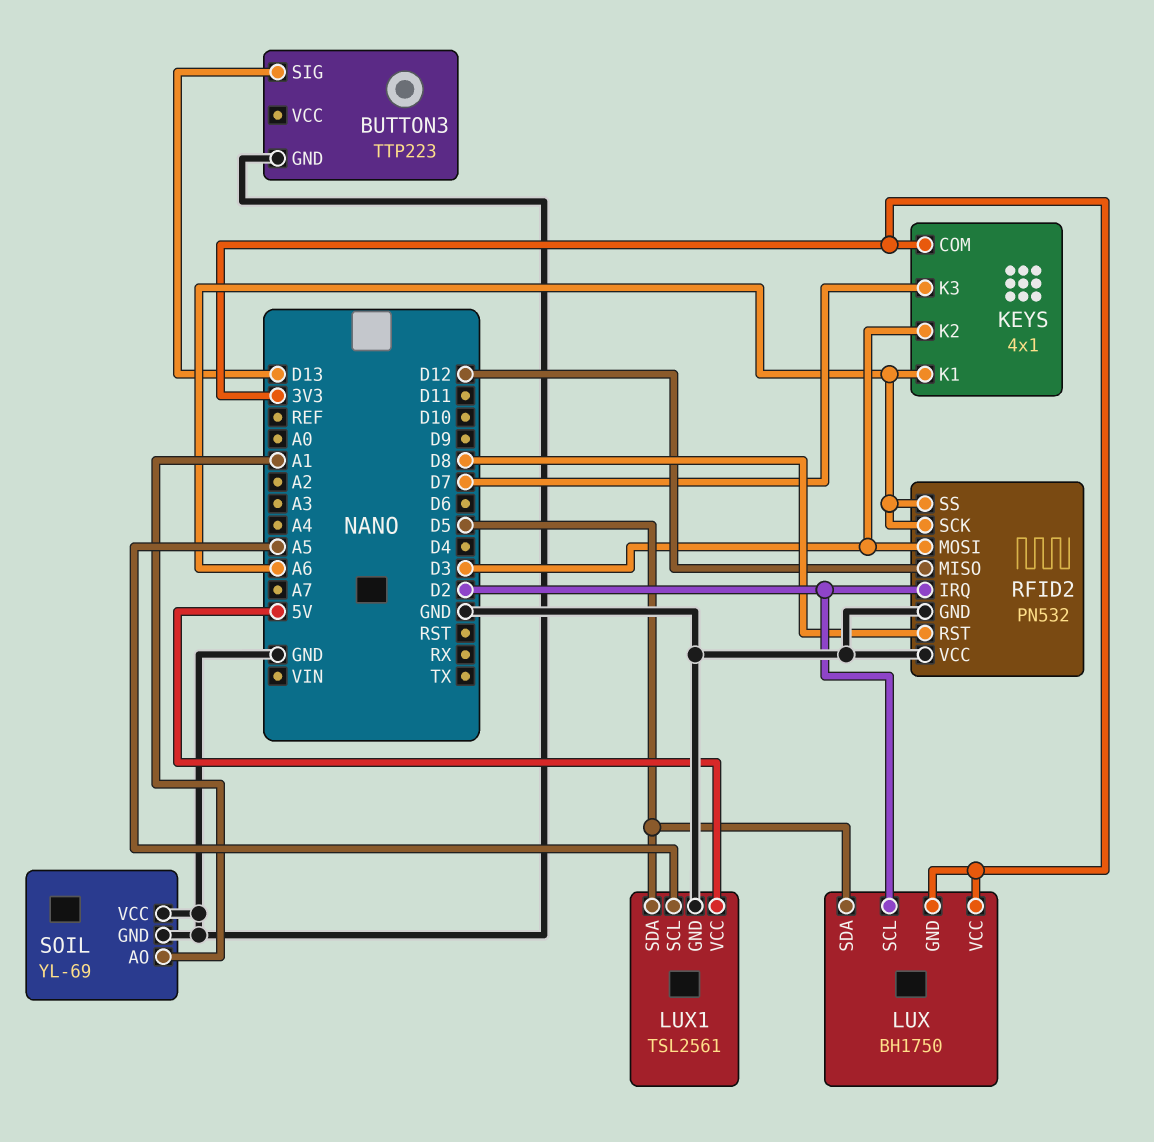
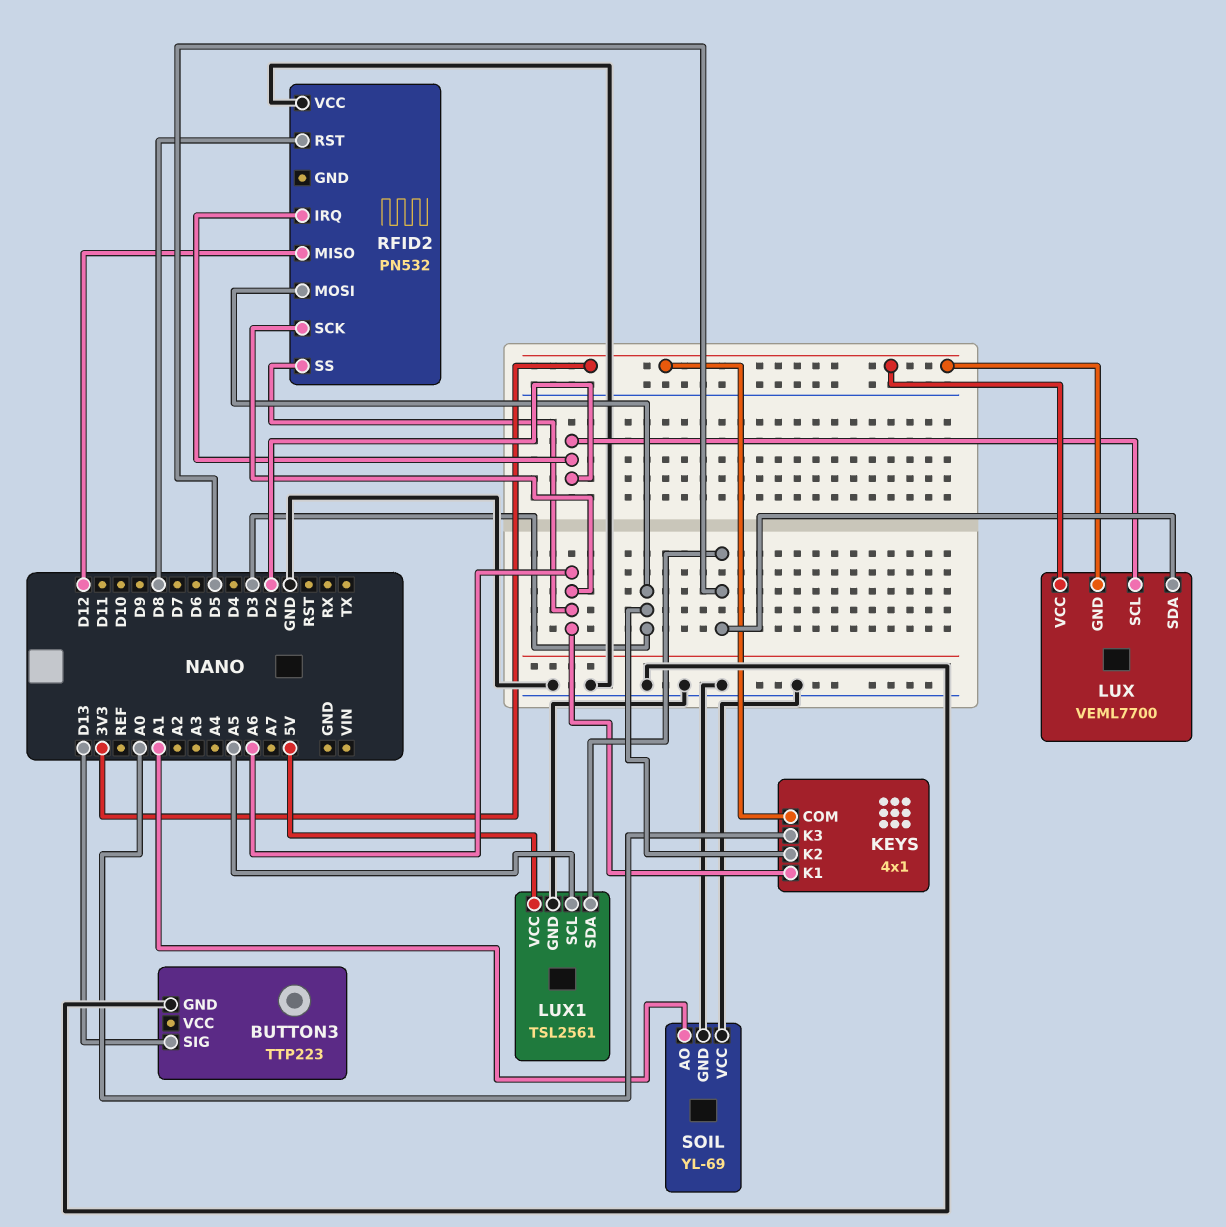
KEYS pin K3: D7 -> A0
LUX: BH1750 -> VEML7700
RFID2 pin GND: GND -> none

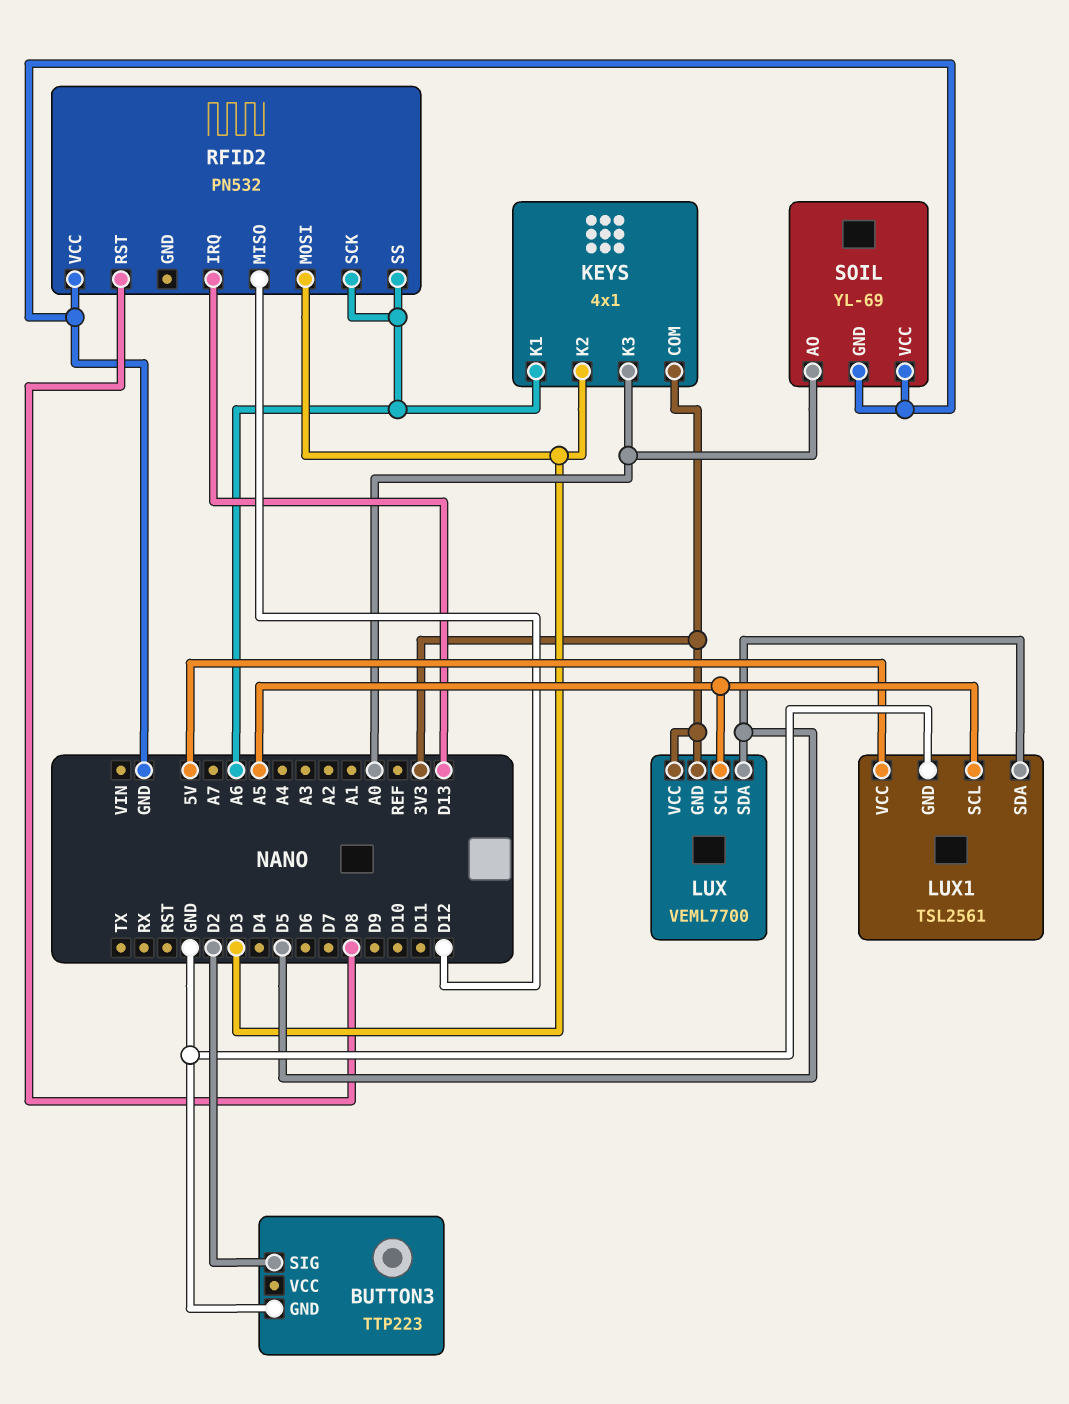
BUTTON3 pin SIG: D13 -> D2
LUX pin SCL: D2 -> A5
RFID2 pin IRQ: D2 -> D13
SOIL pin AO: A1 -> A0

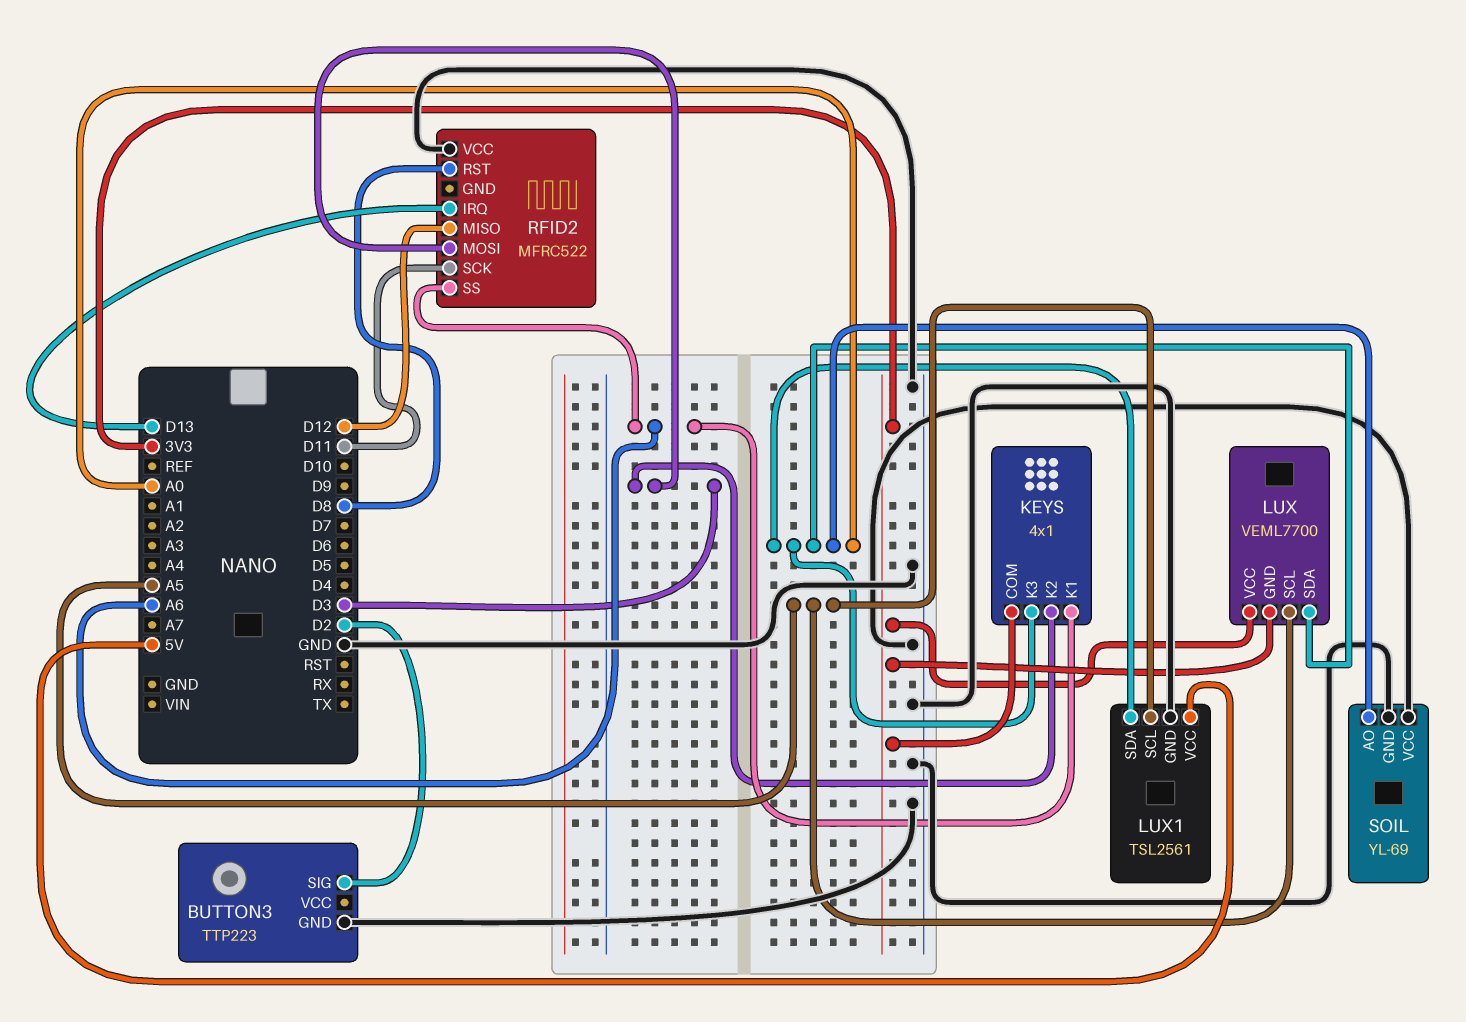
LUX pin SDA: D5 -> A0
LUX1 pin SDA: D5 -> A0
RFID2: PN532 -> MFRC522
RFID2 pin SCK: A6 -> D11

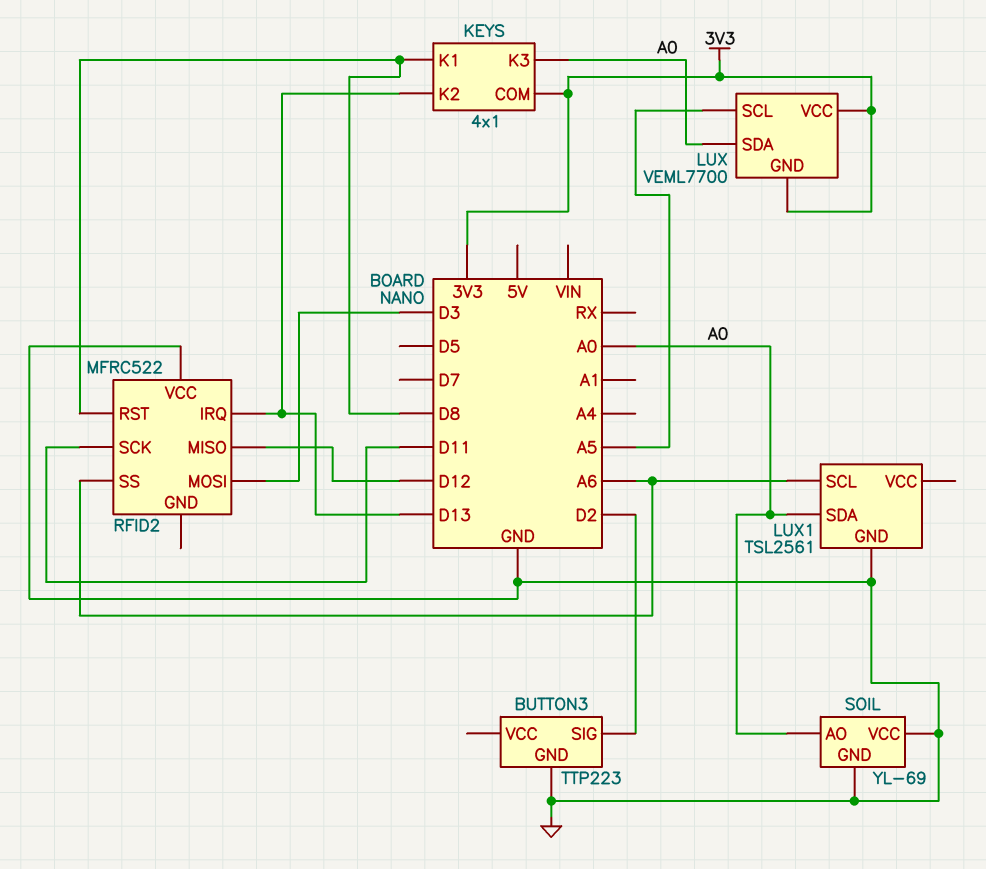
KEYS pin K1: A6 -> D8
KEYS pin K2: D3 -> D13
LUX1 pin SCL: A5 -> A6
LUX1 pin VCC: 5V -> none

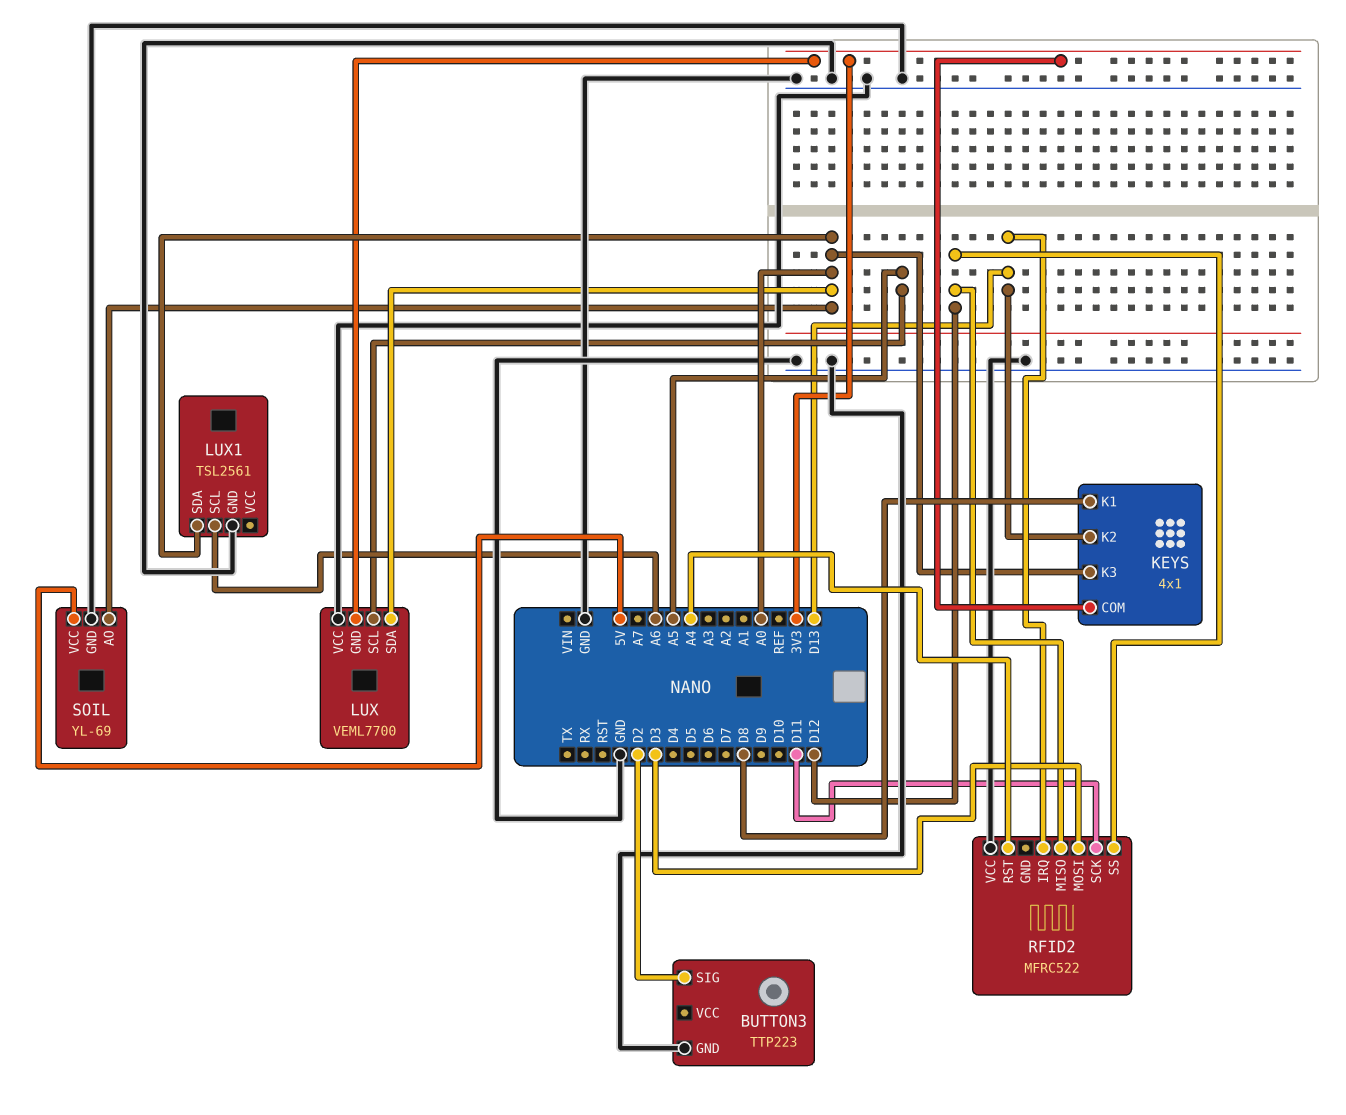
LUX pin VCC: 3V3 -> GND
RFID2 pin RST: D8 -> A4
RFID2 pin SS: A6 -> D12
SOIL pin VCC: GND -> 5V

